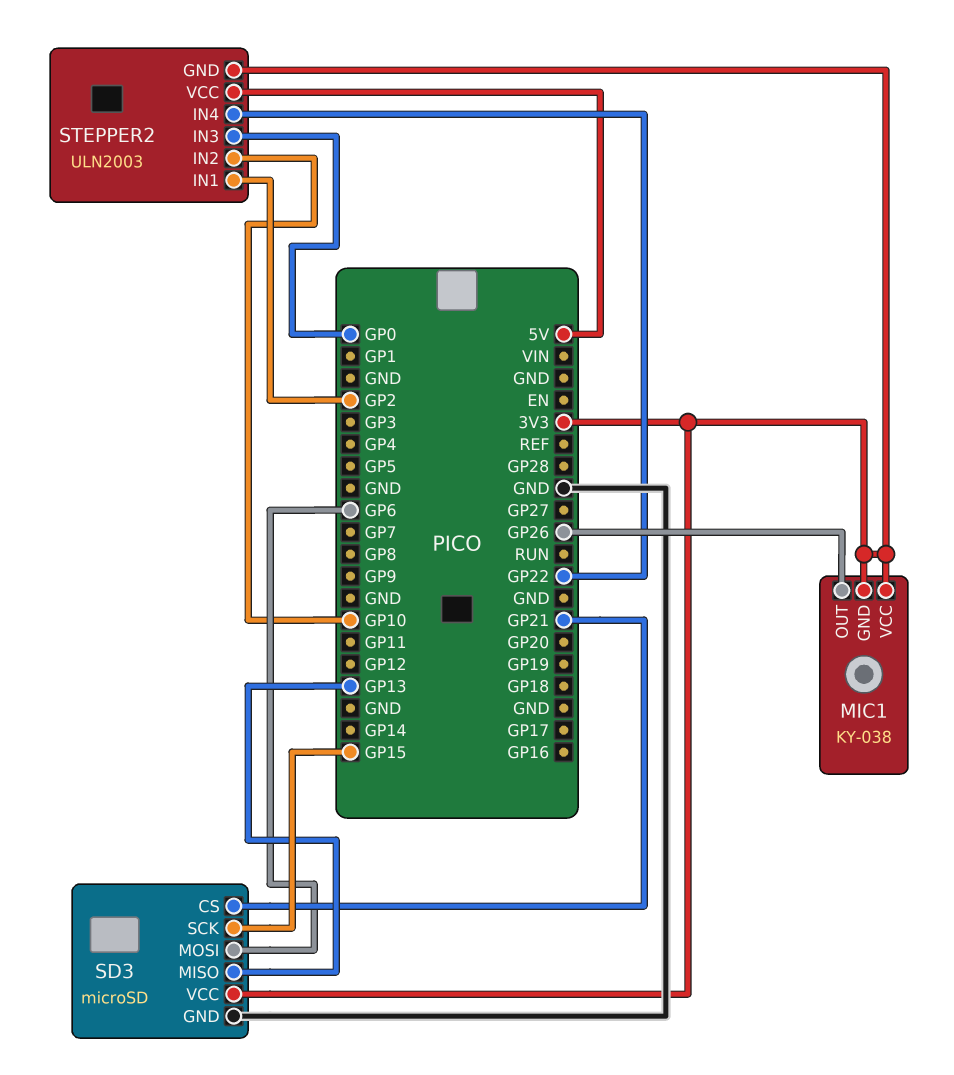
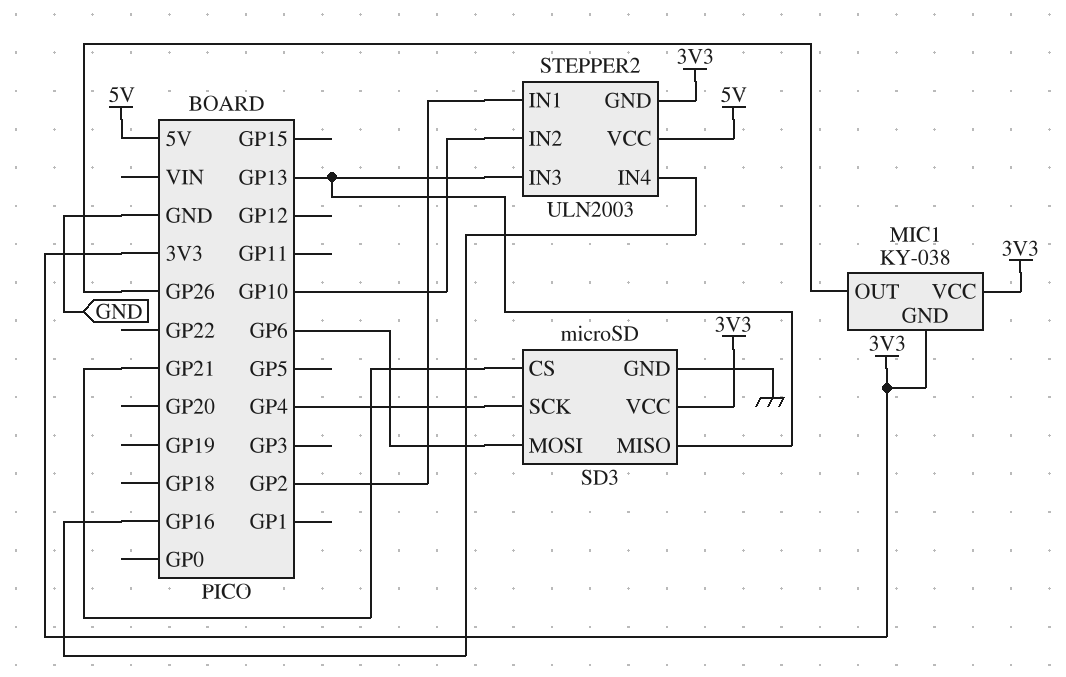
SD3 pin SCK: GP15 -> GP4
STEPPER2 pin IN3: GP0 -> GP13
STEPPER2 pin IN4: GP22 -> GP16

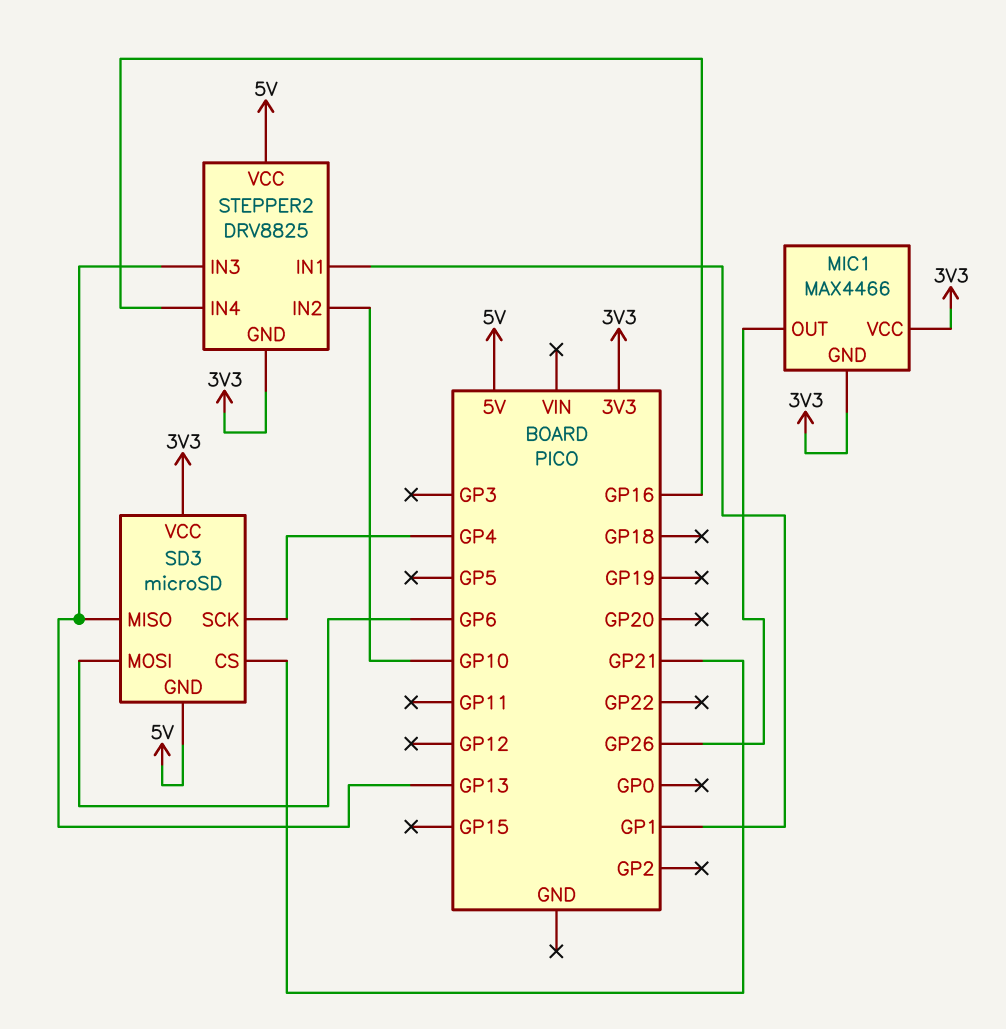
MIC1: KY-038 -> MAX4466
SD3 pin GND: GND -> 5V
STEPPER2: ULN2003 -> DRV8825
STEPPER2 pin IN1: GP2 -> GP1

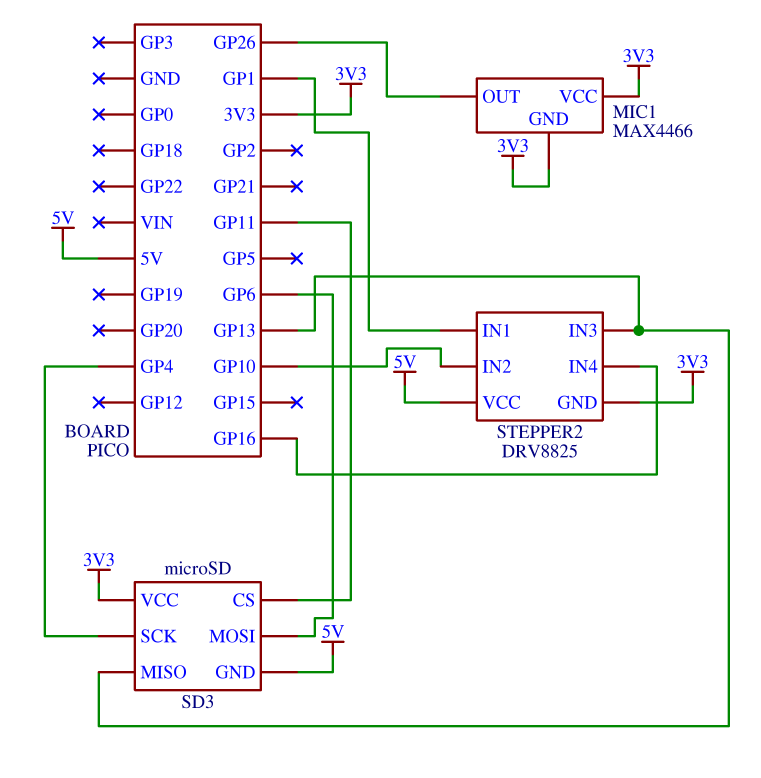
SD3 pin CS: GP21 -> GP11

